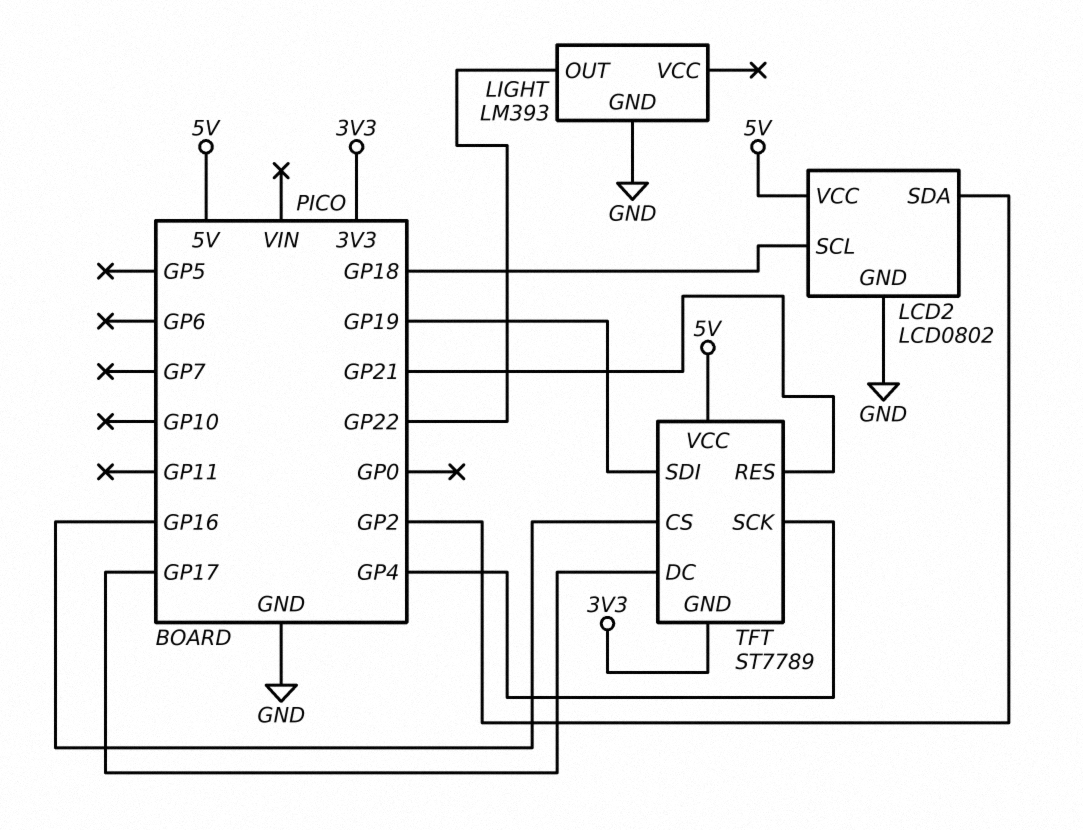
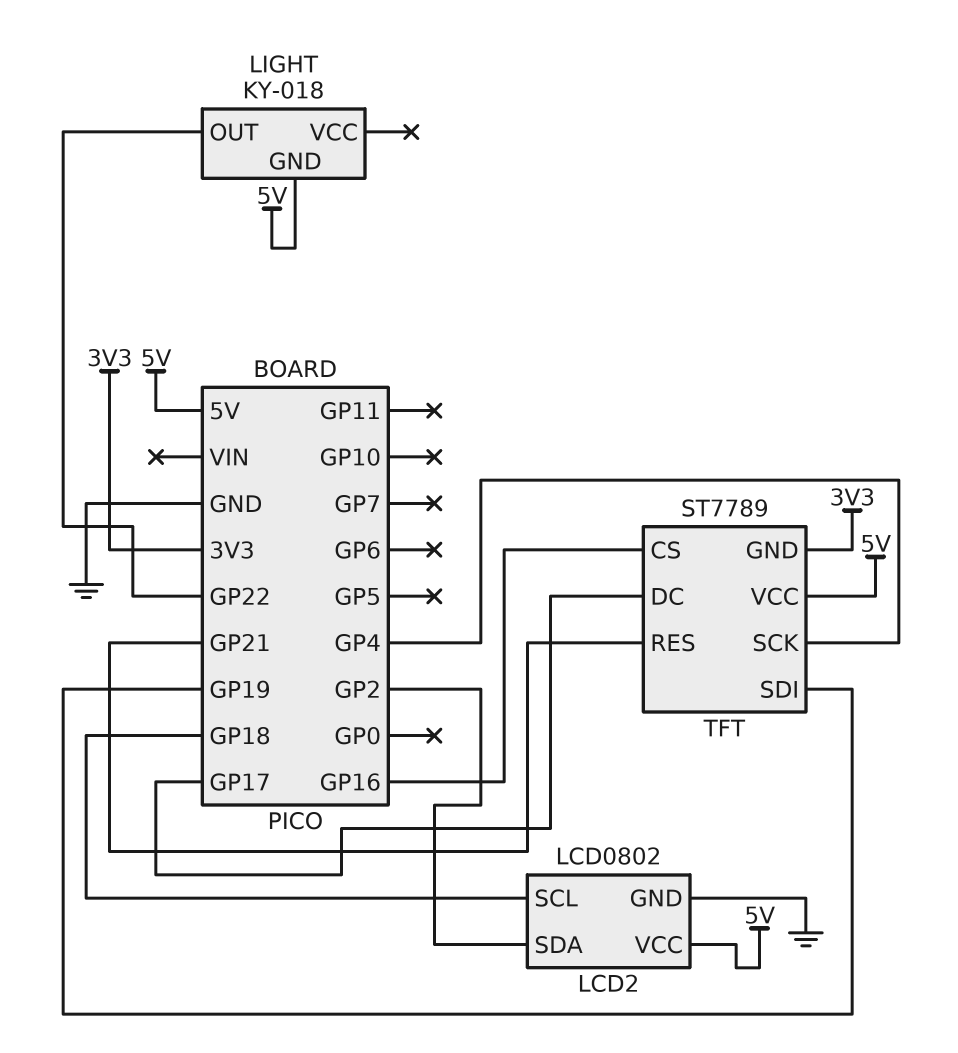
LIGHT: LM393 -> KY-018
LIGHT pin GND: GND -> 5V

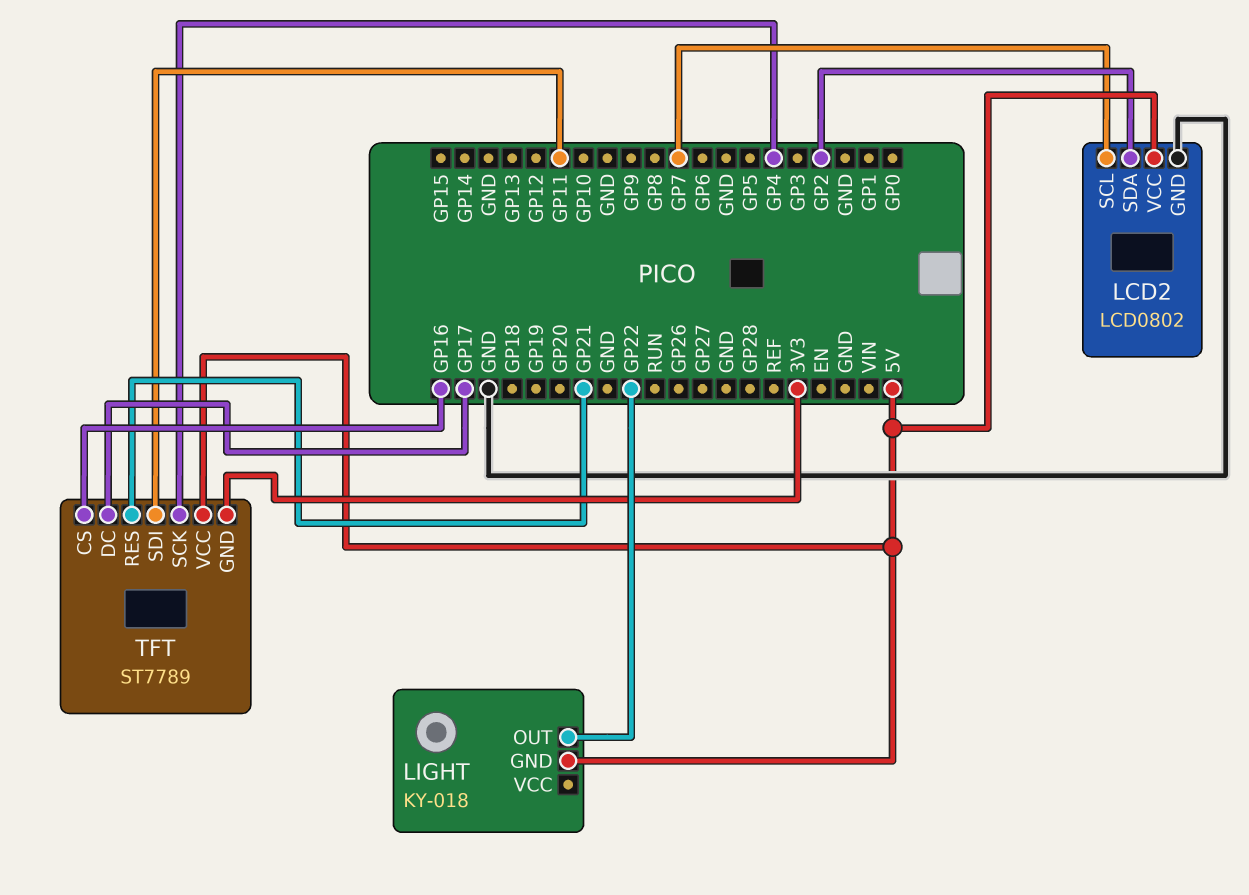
LCD2 pin SCL: GP18 -> GP7
TFT pin SDI: GP19 -> GP11

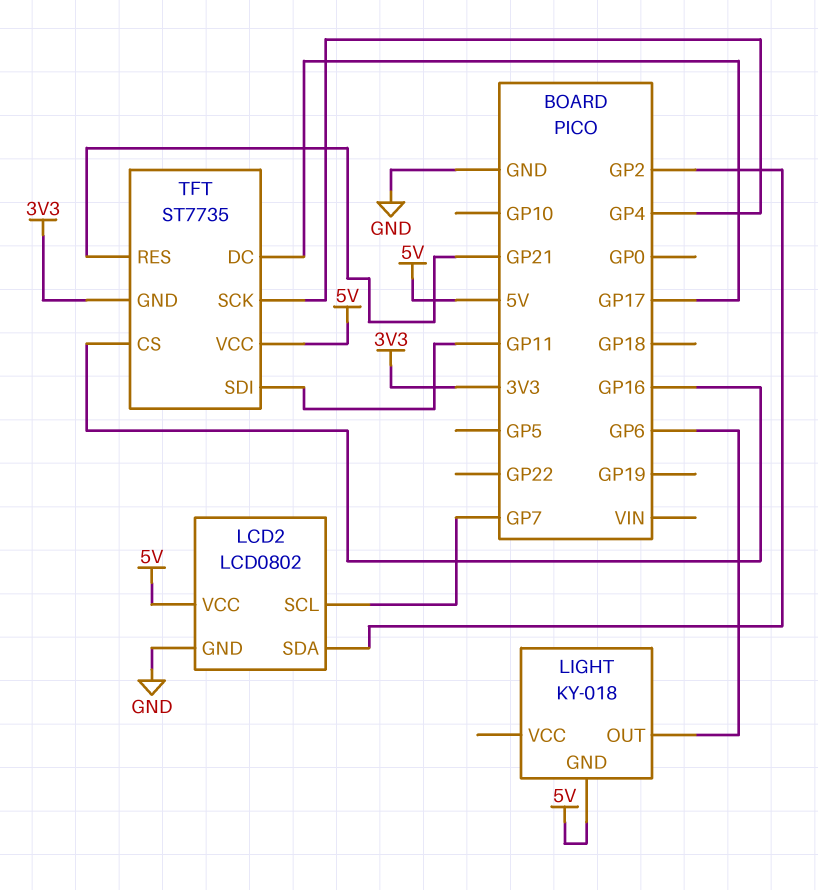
LIGHT pin OUT: GP22 -> GP6
TFT: ST7789 -> ST7735

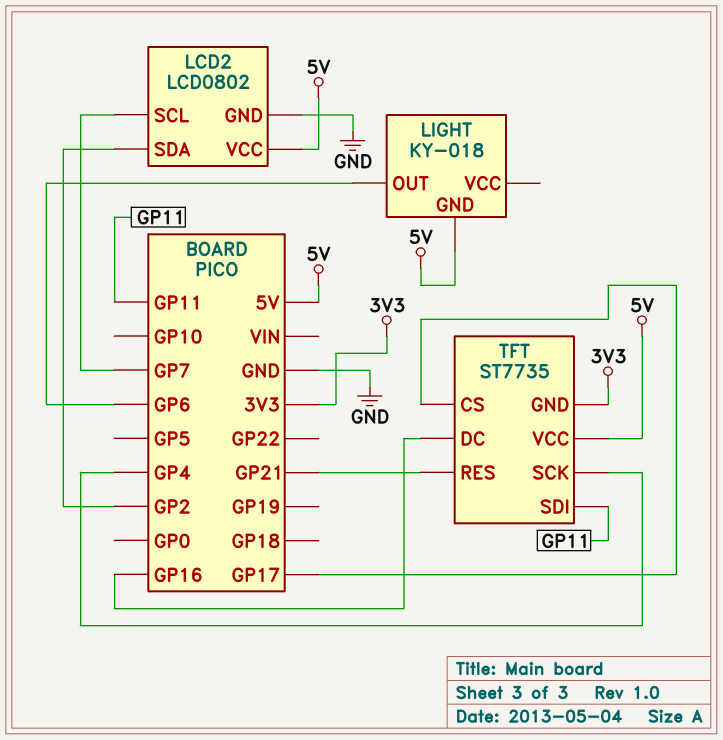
TFT pin CS: GP16 -> GP17
TFT pin DC: GP17 -> GP16

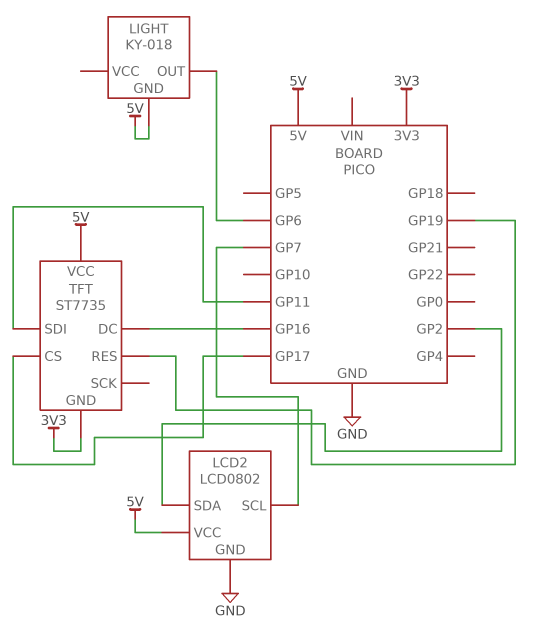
TFT pin RES: GP21 -> GP19
TFT pin SCK: GP4 -> none

